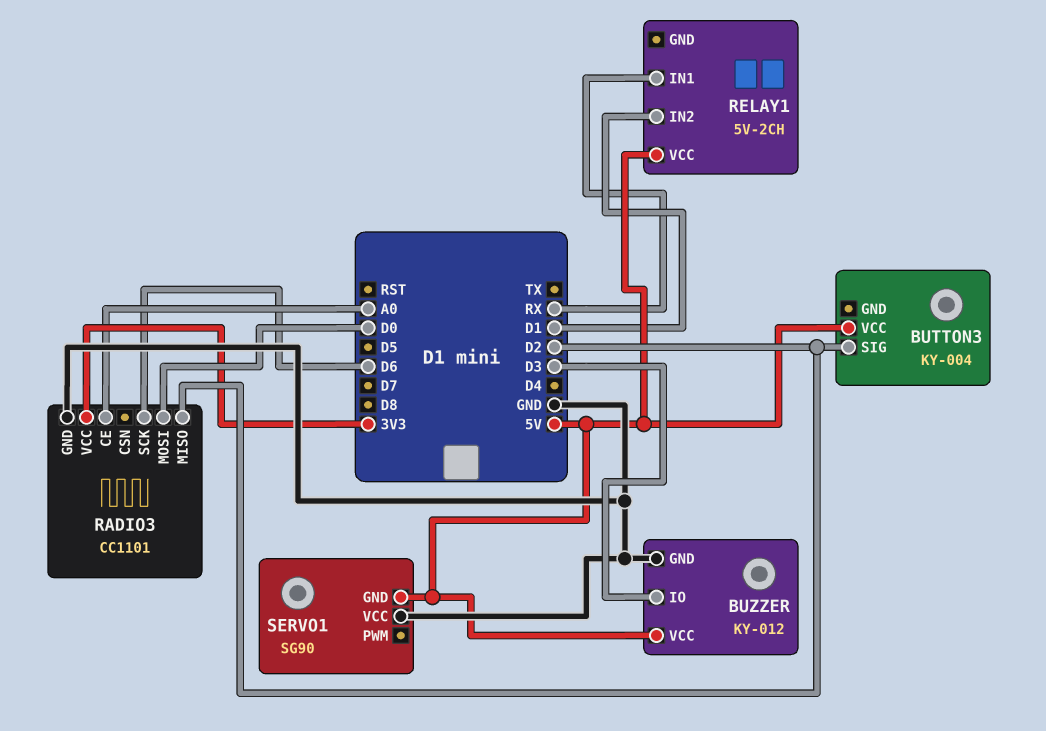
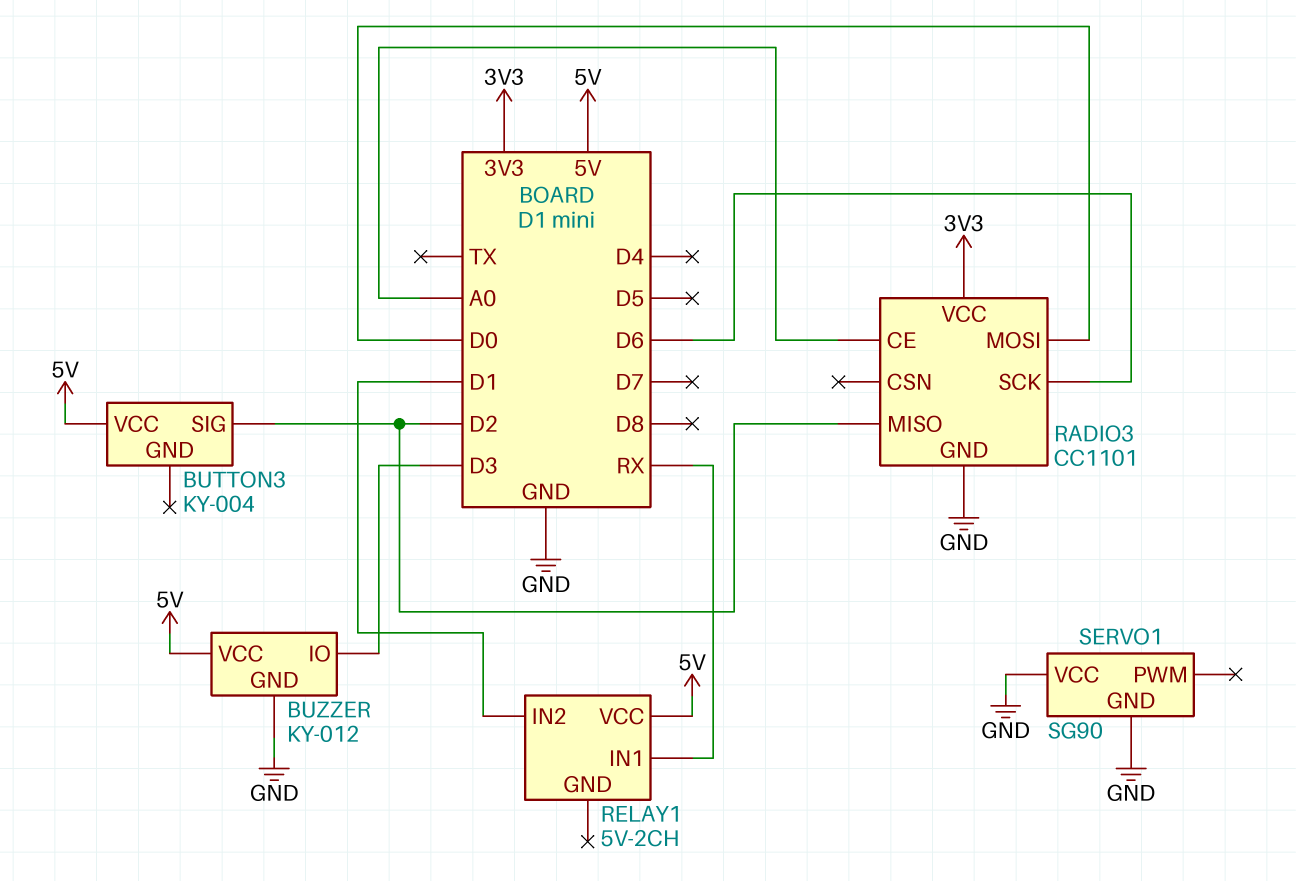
SERVO1 pin GND: 5V -> GND

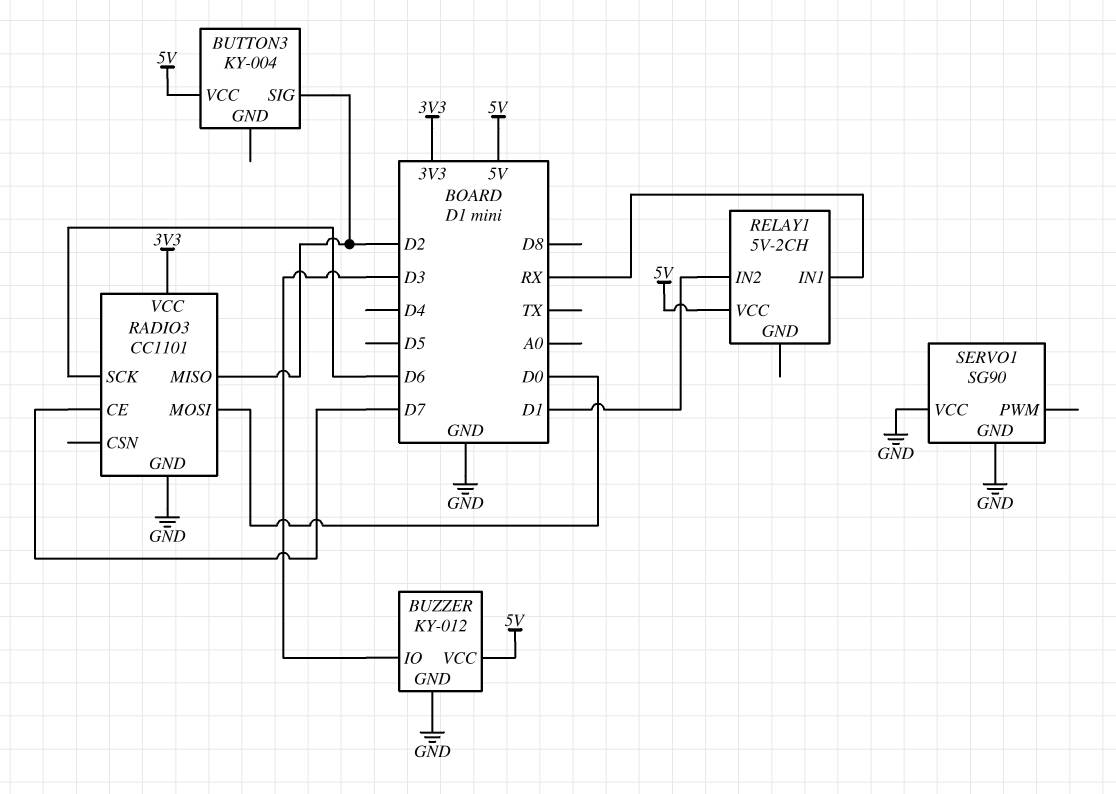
RADIO3 pin CE: A0 -> D7

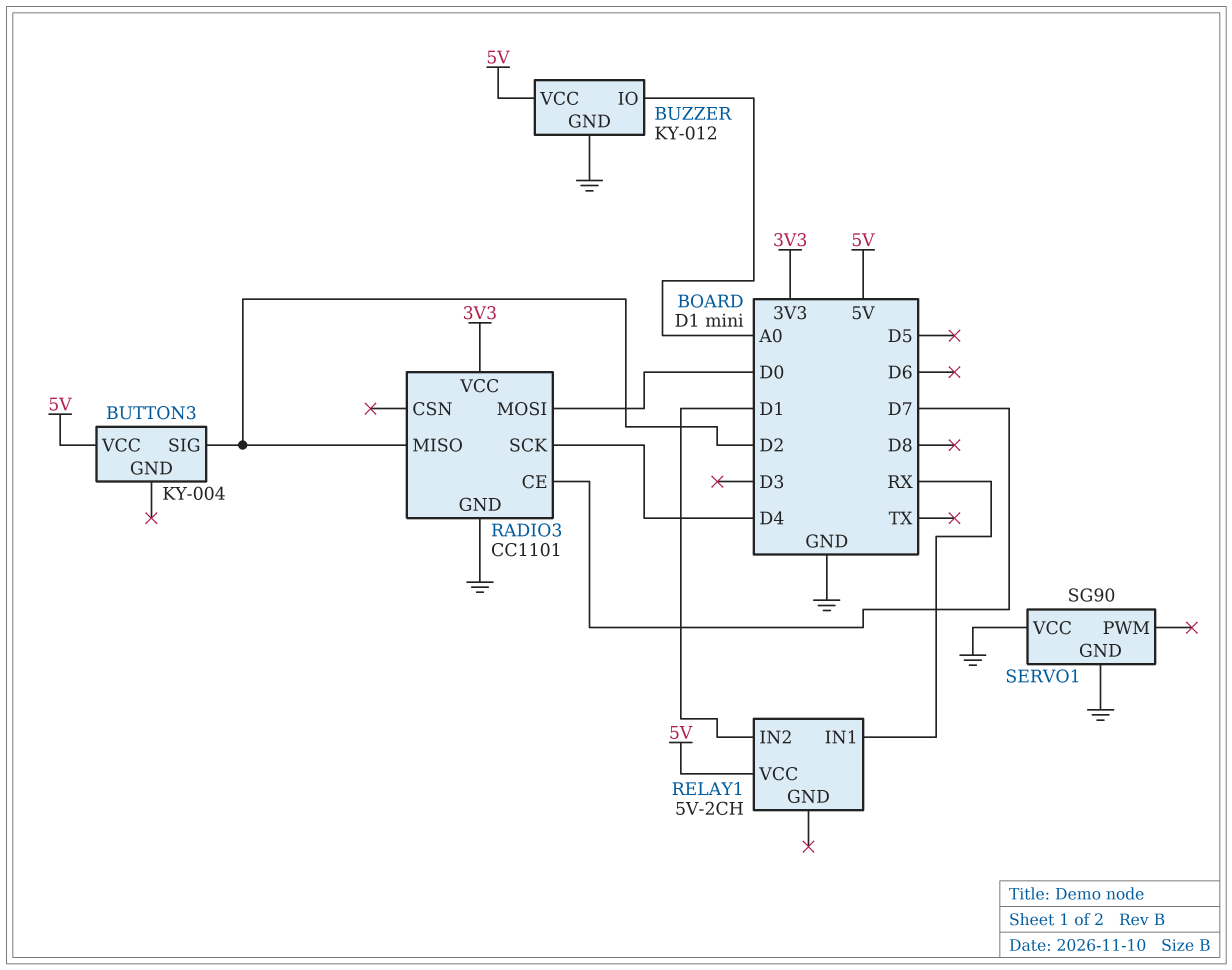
BUZZER pin IO: D3 -> A0
RADIO3 pin SCK: D6 -> D4

